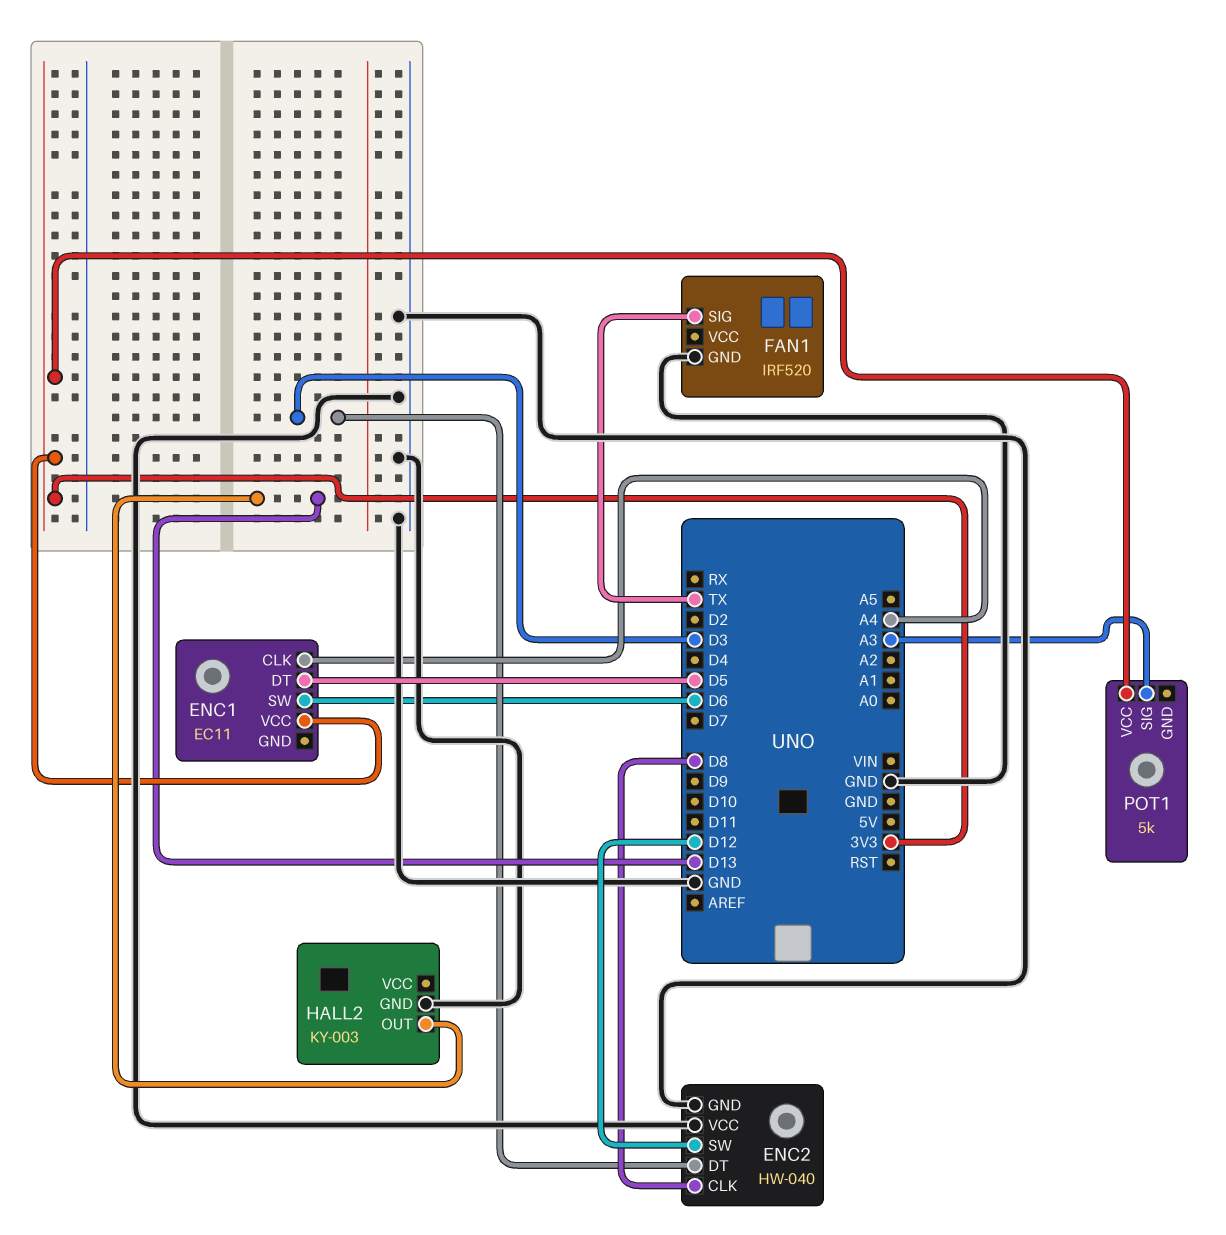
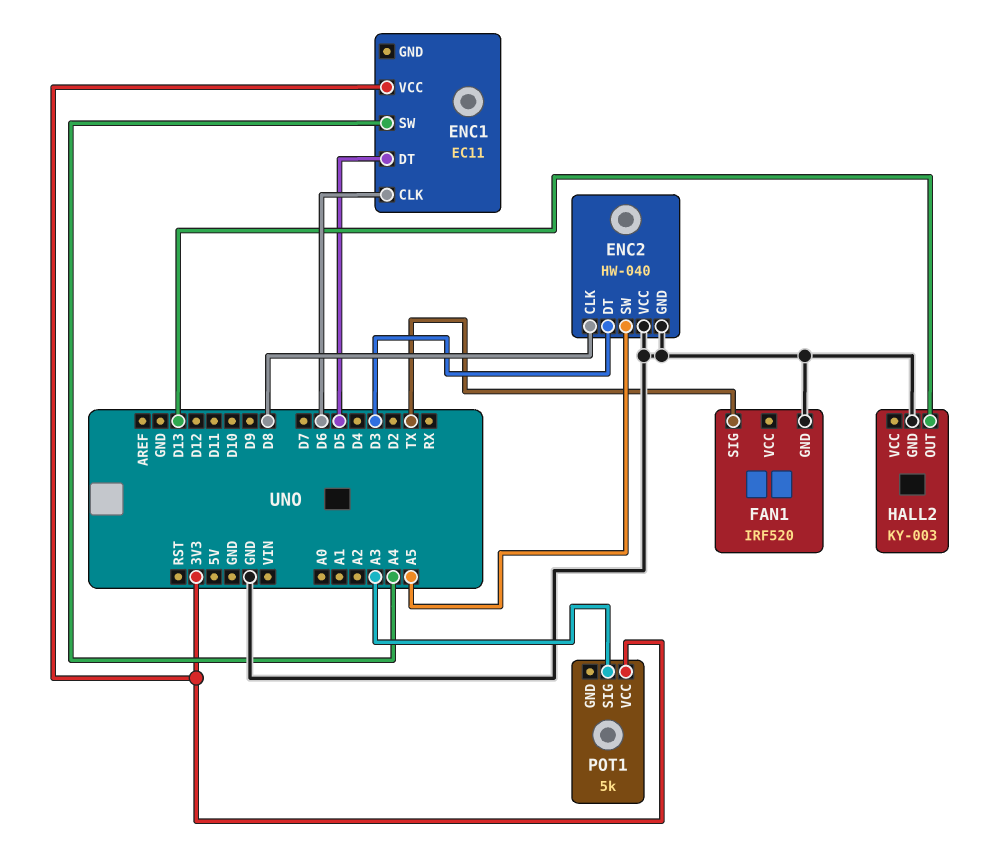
ENC1 pin CLK: A4 -> D6
ENC1 pin SW: D6 -> A4
ENC2 pin SW: D12 -> A5

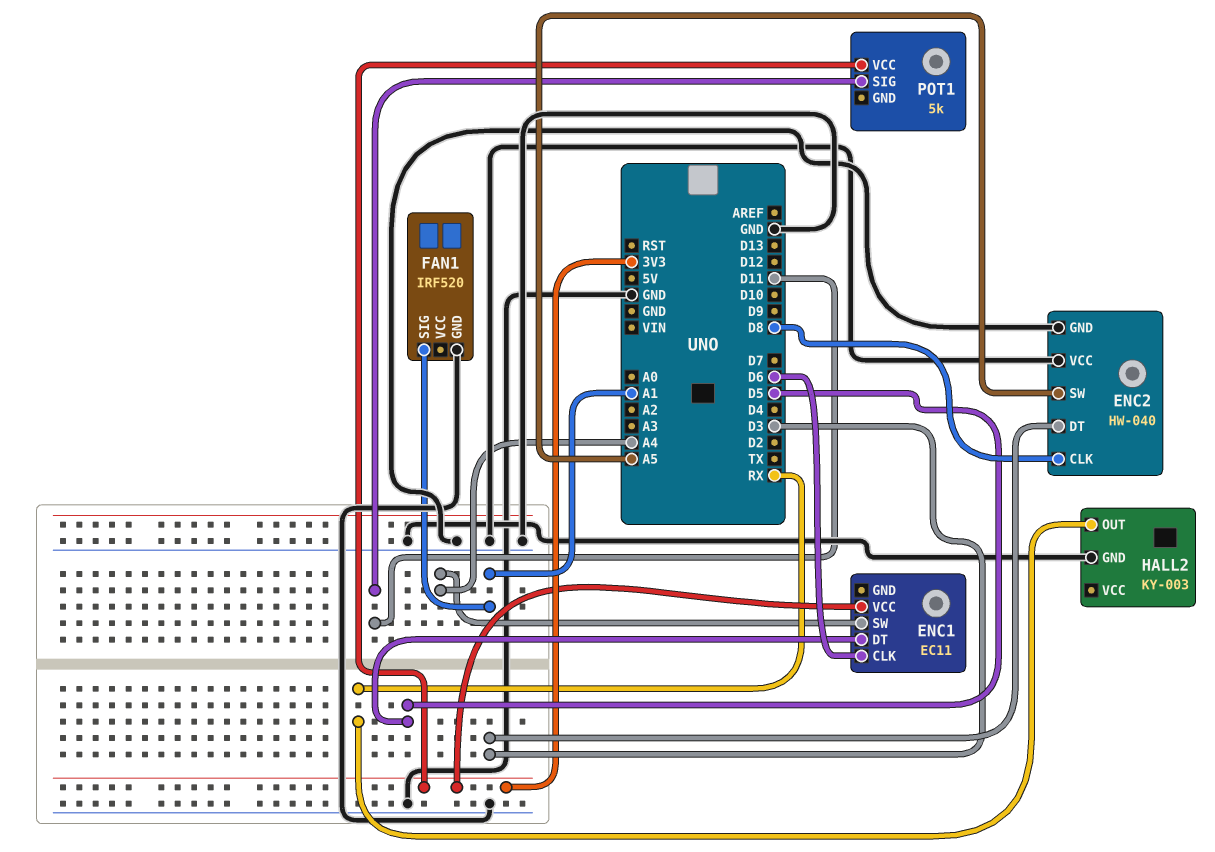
FAN1 pin SIG: TX -> A1
HALL2 pin OUT: D13 -> RX
POT1 pin SIG: A3 -> D11

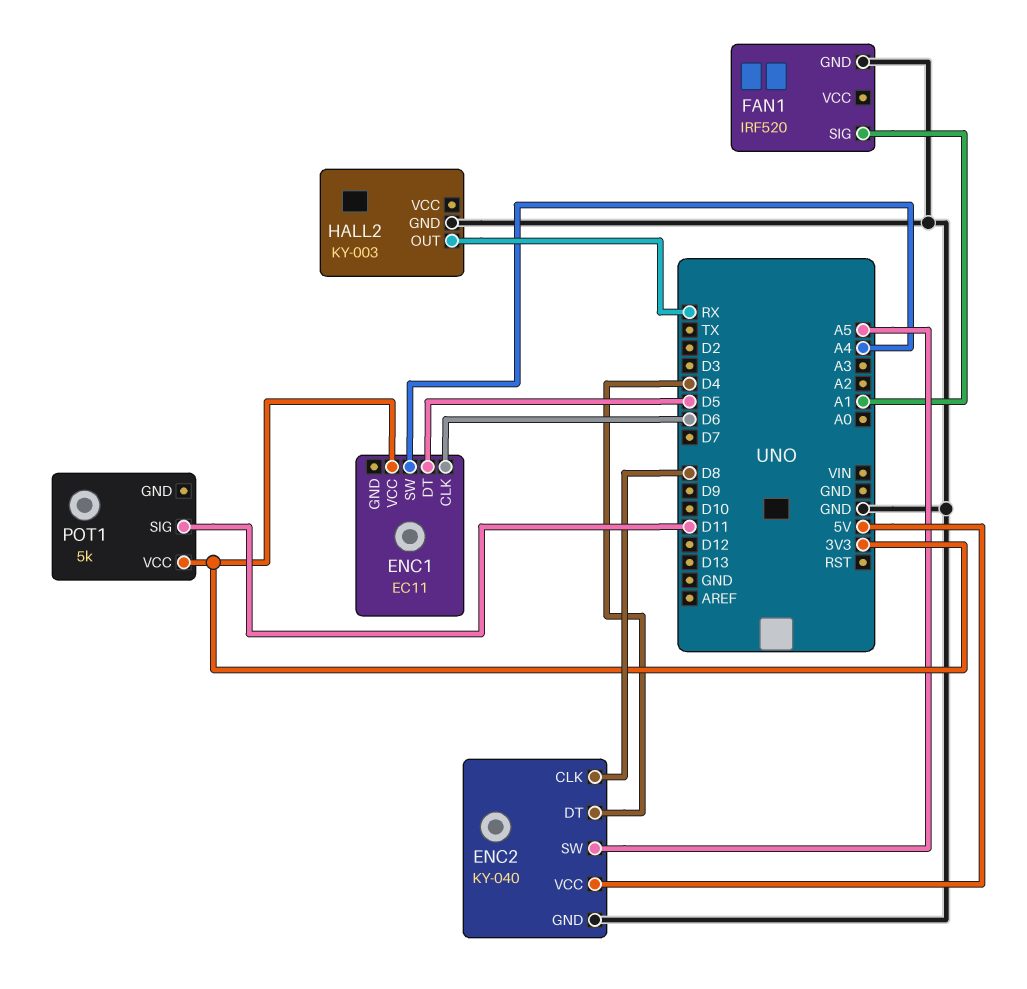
ENC2: HW-040 -> KY-040
ENC2 pin DT: D3 -> D4
ENC2 pin VCC: GND -> 5V

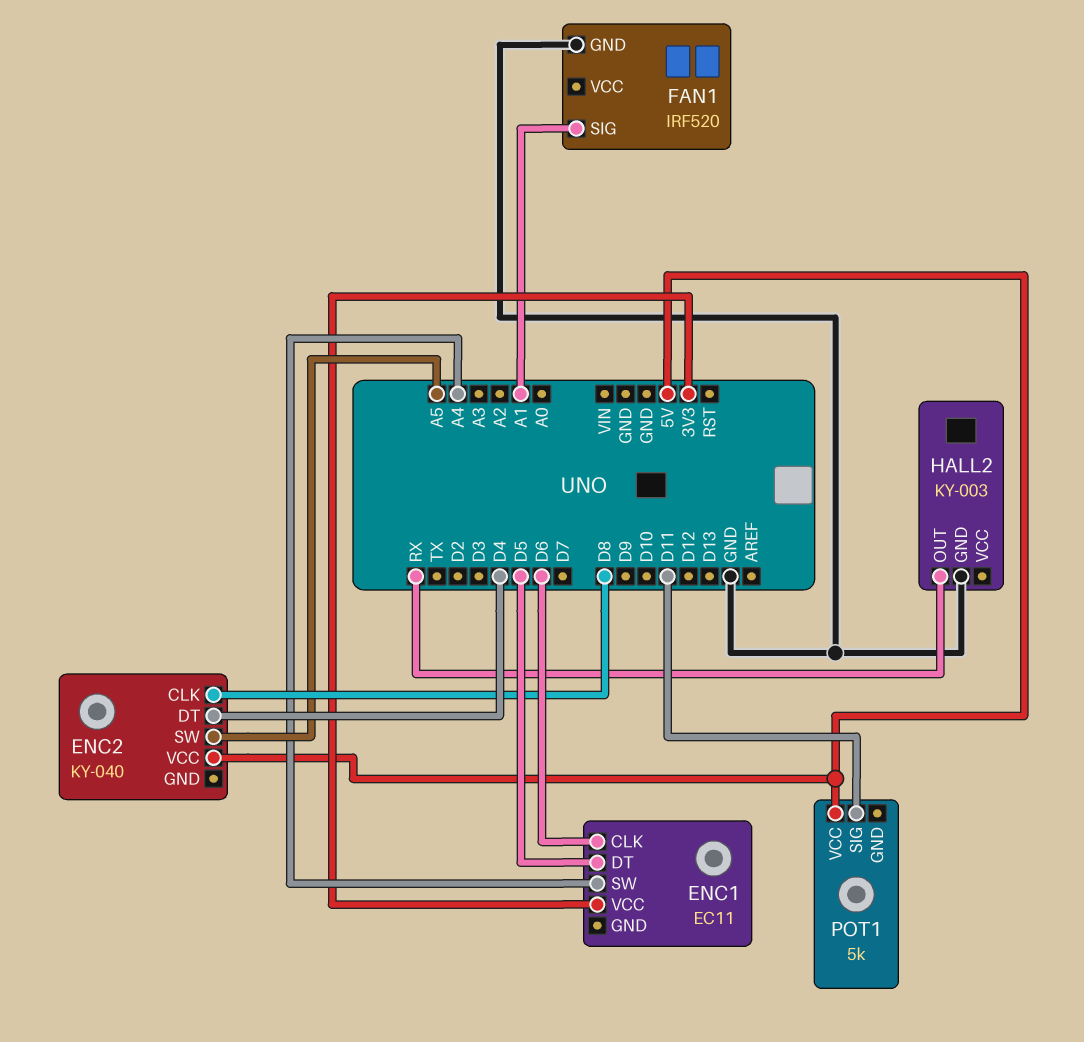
ENC2 pin GND: GND -> none
POT1 pin VCC: 3V3 -> 5V

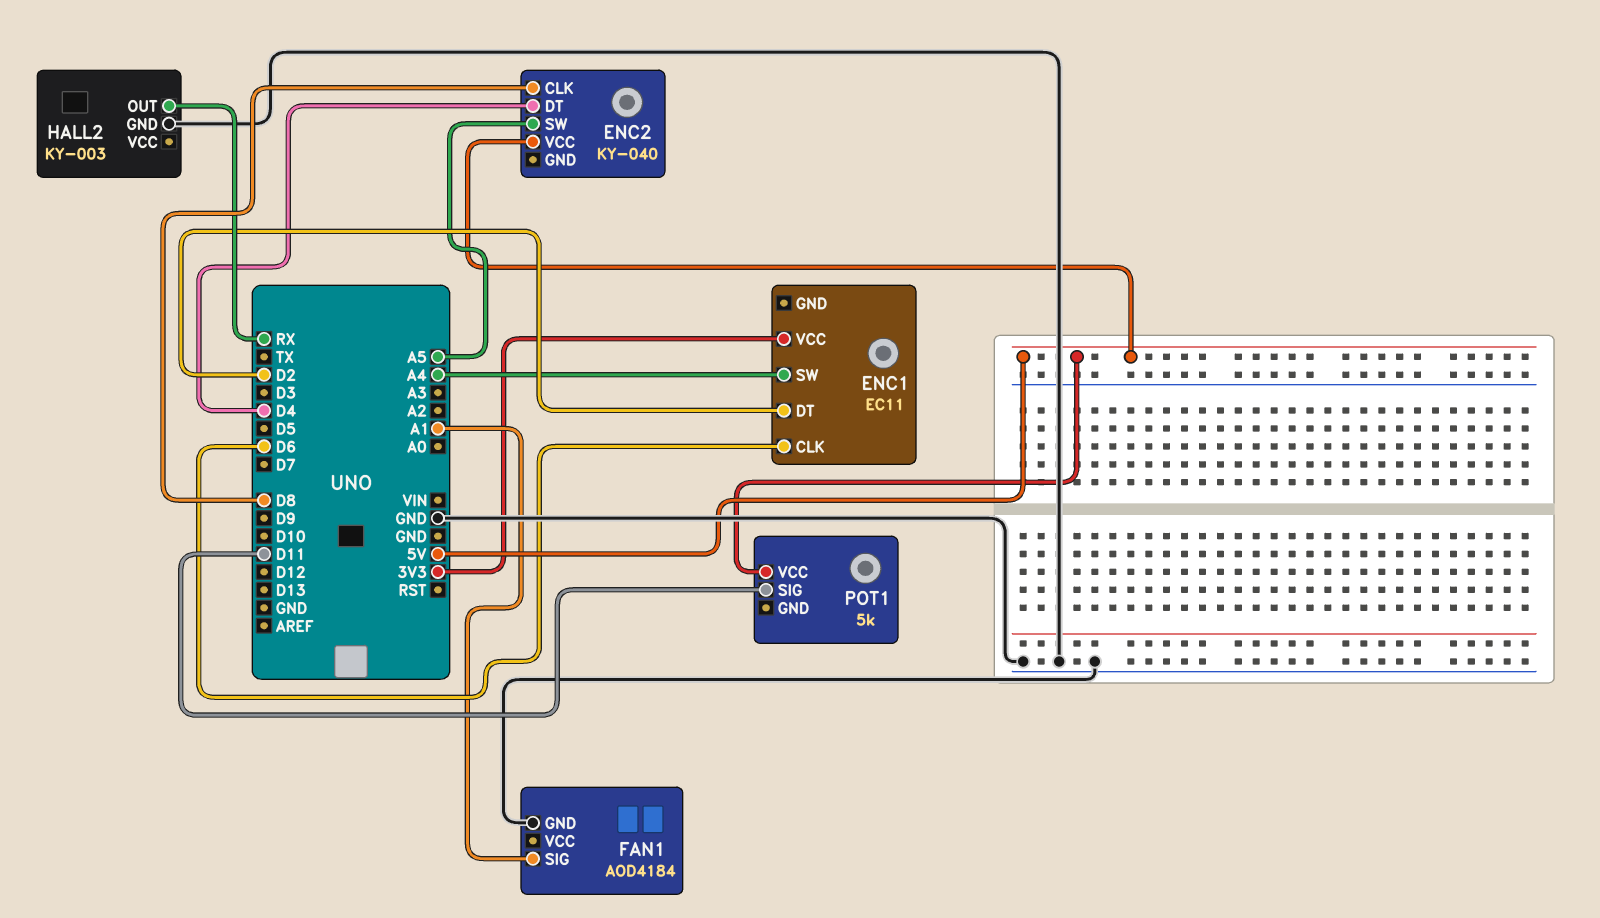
ENC1 pin DT: D5 -> D2
FAN1: IRF520 -> AOD4184

